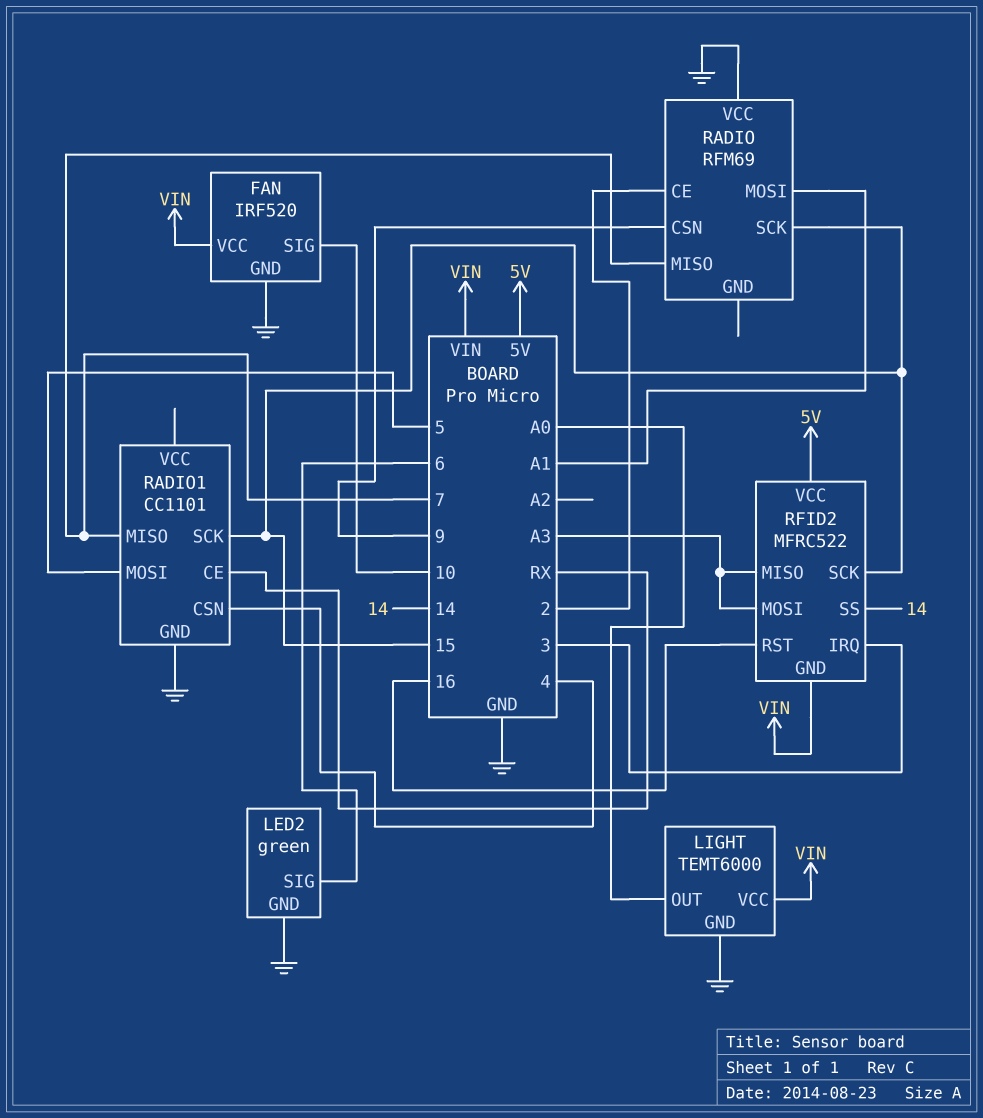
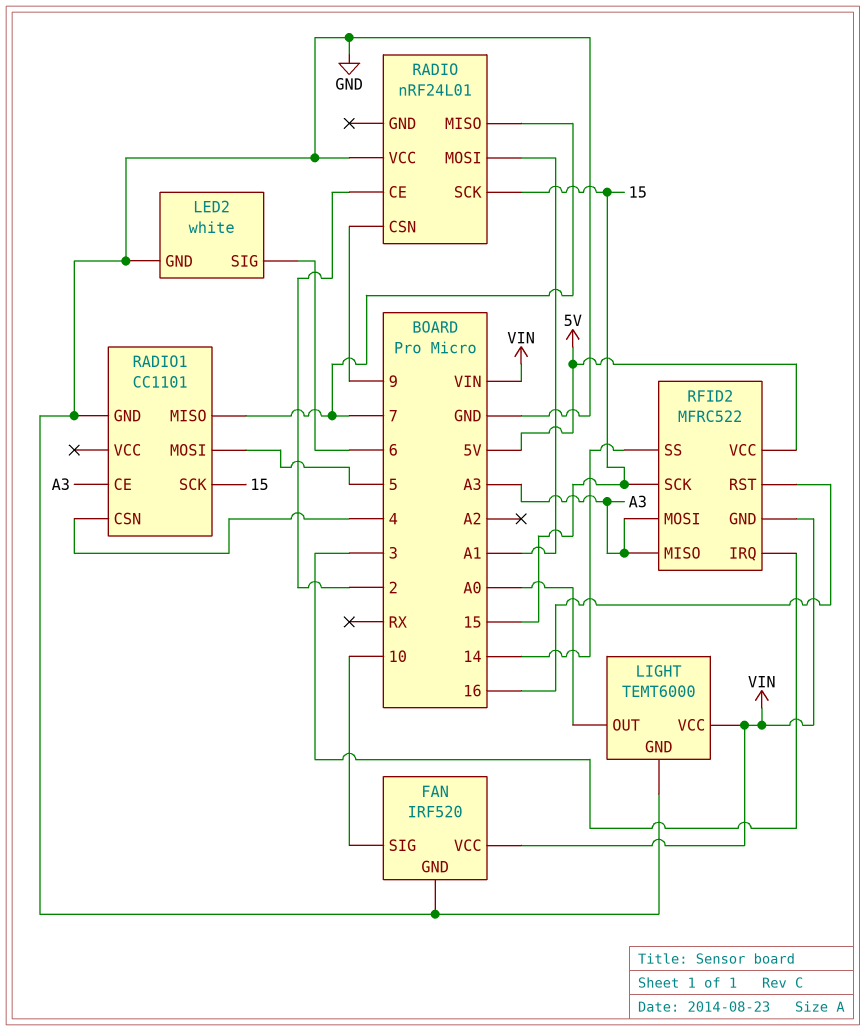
LED2: green -> white
RADIO: RFM69 -> nRF24L01
RADIO1 pin CE: RX -> A3

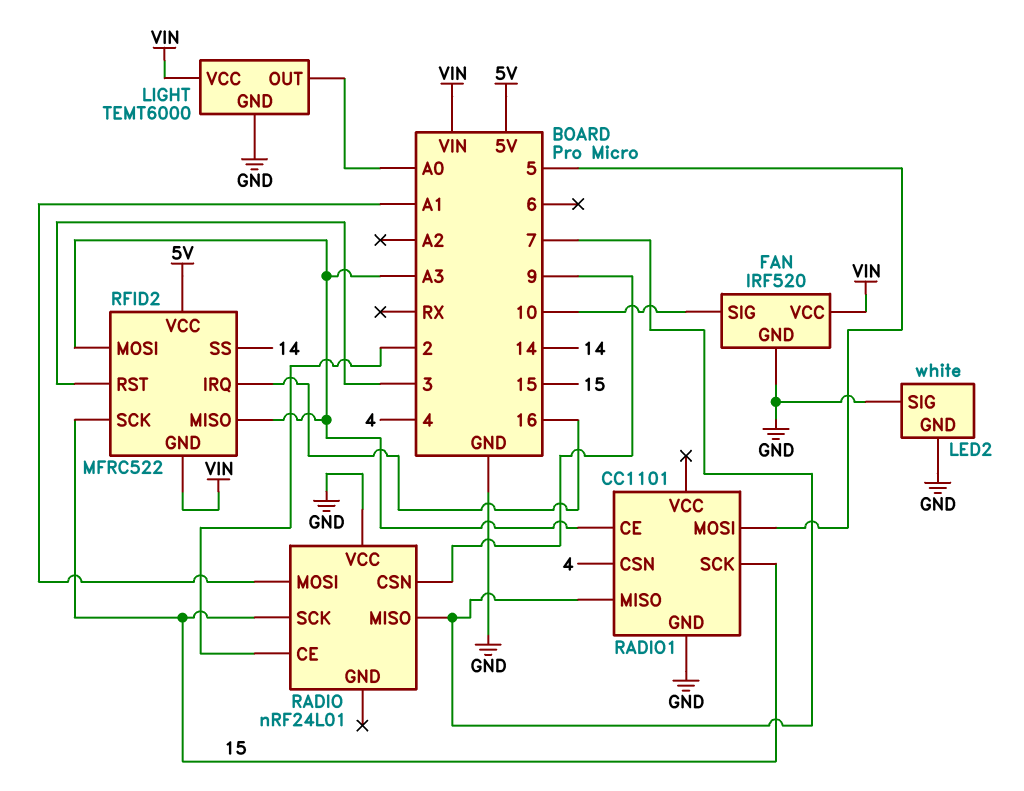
LED2 pin SIG: 6 -> GND
RFID2 pin IRQ: 3 -> 16
RFID2 pin RST: 16 -> 3

